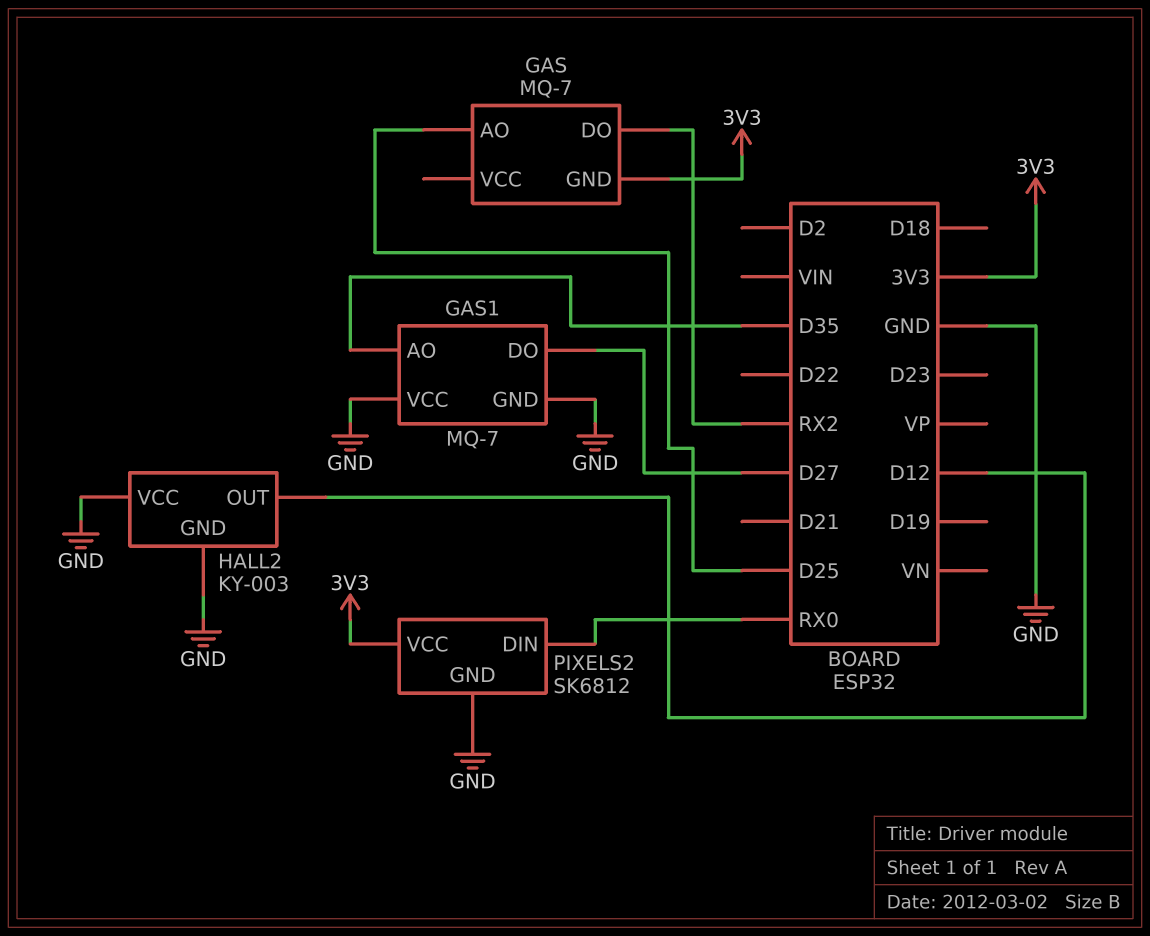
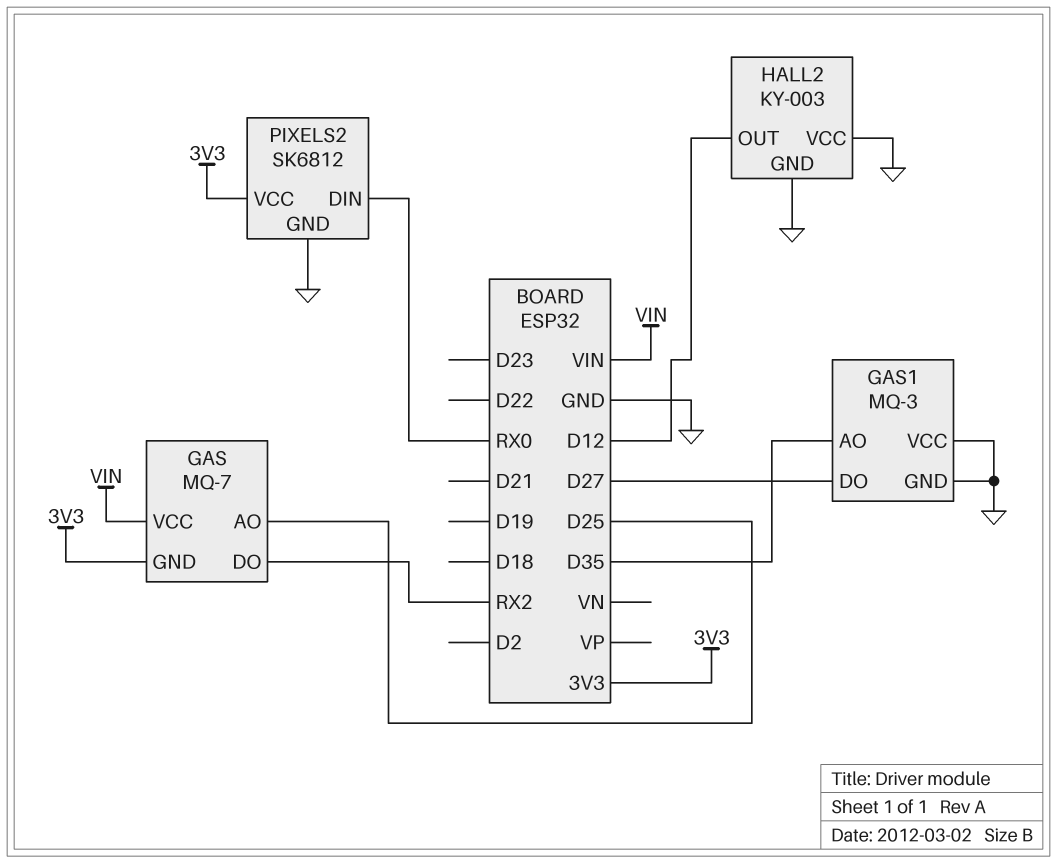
GAS pin VCC: none -> VIN
GAS1: MQ-7 -> MQ-3

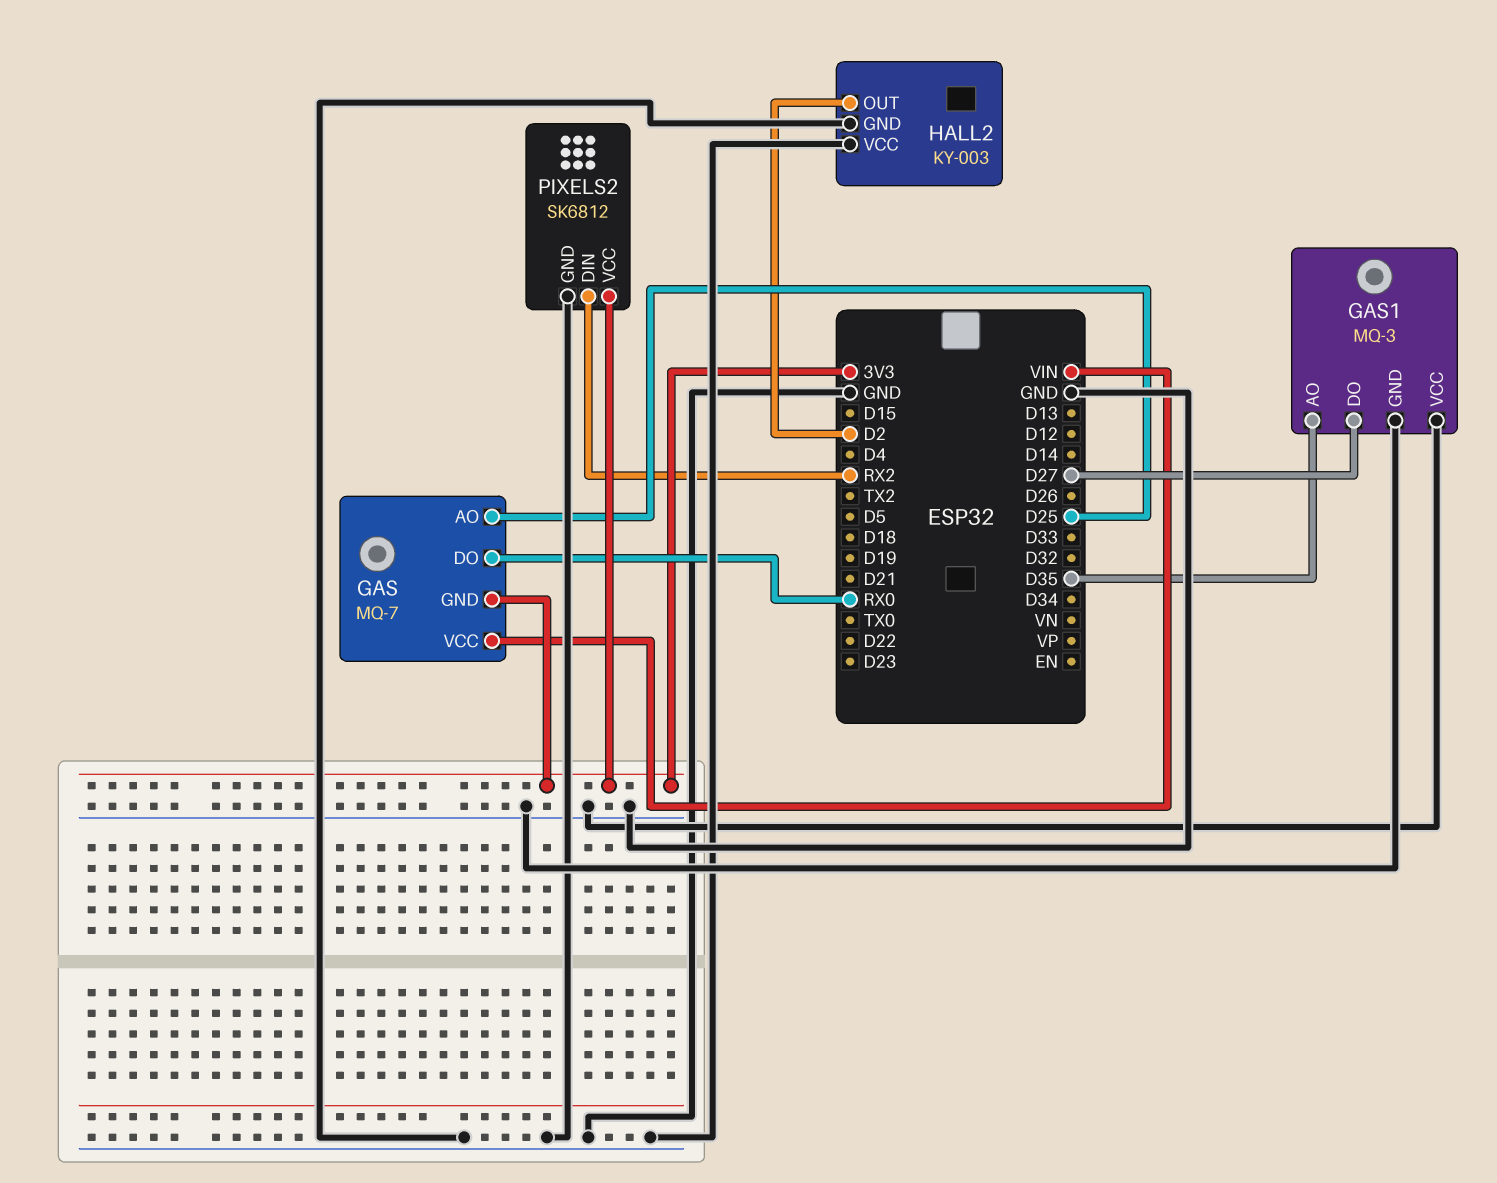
GAS pin DO: RX2 -> RX0
HALL2 pin OUT: D12 -> D2
PIXELS2 pin DIN: RX0 -> RX2

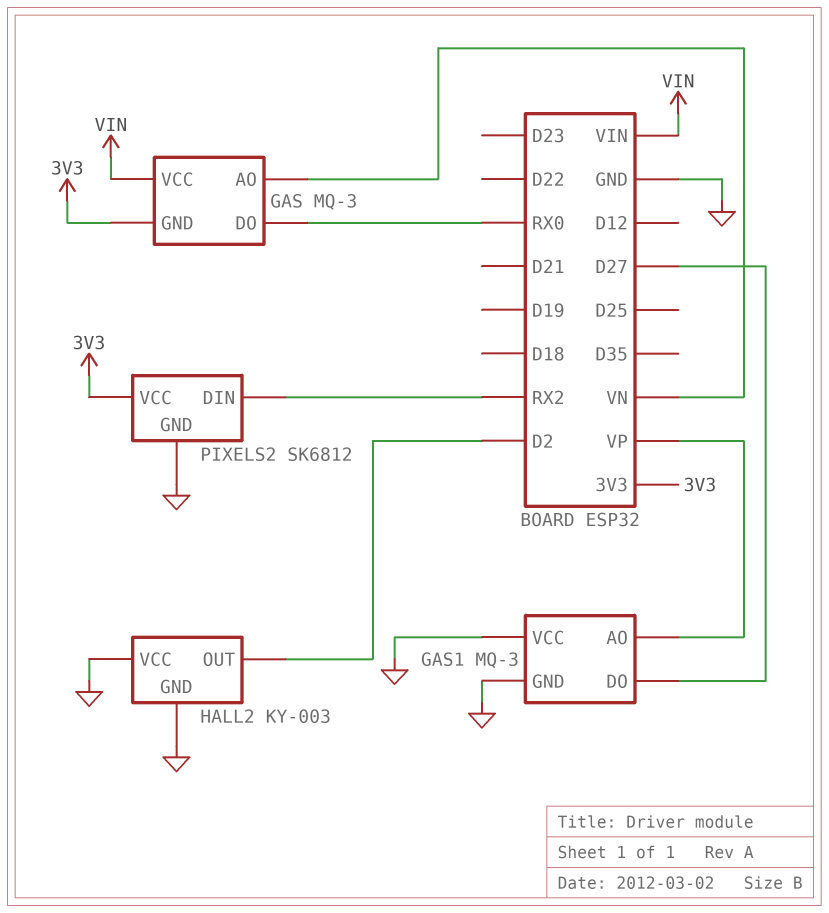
GAS: MQ-7 -> MQ-3
GAS pin AO: D25 -> VN
GAS1 pin AO: D35 -> VP

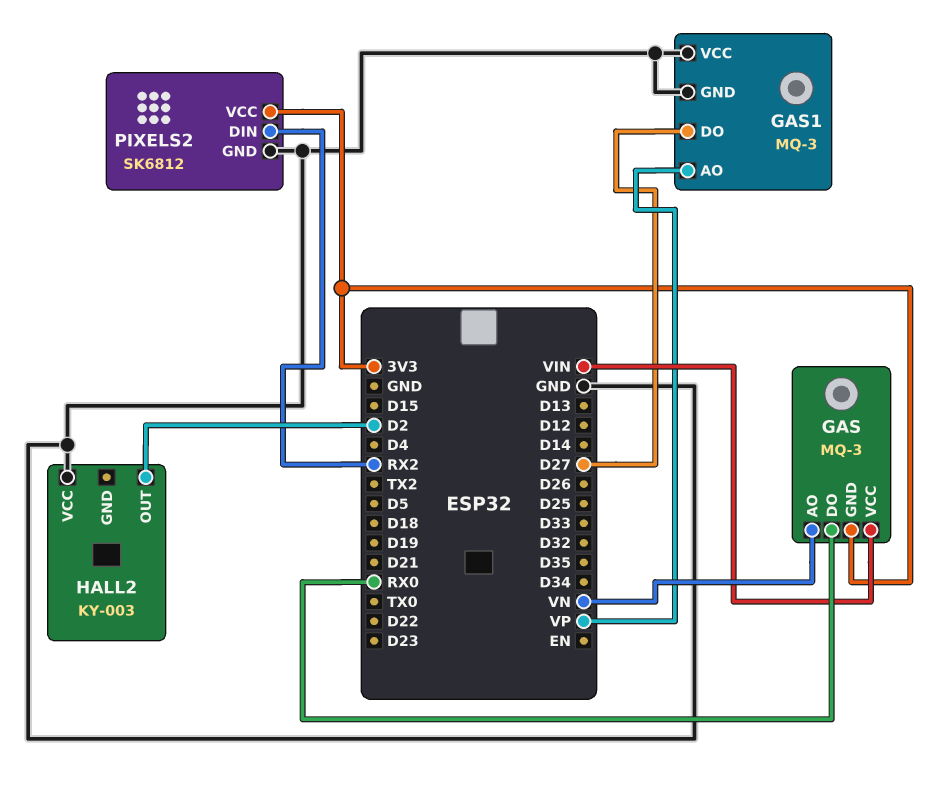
HALL2 pin GND: GND -> none

